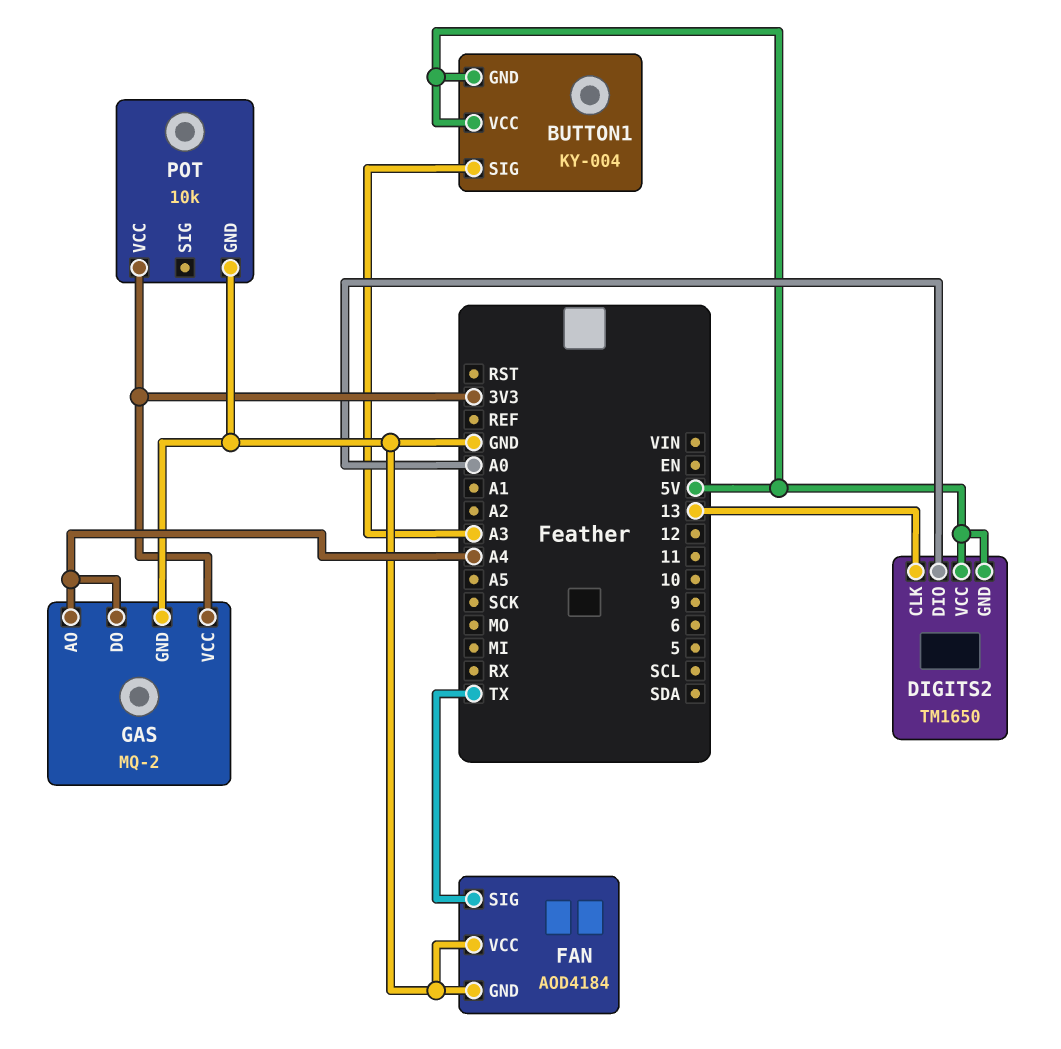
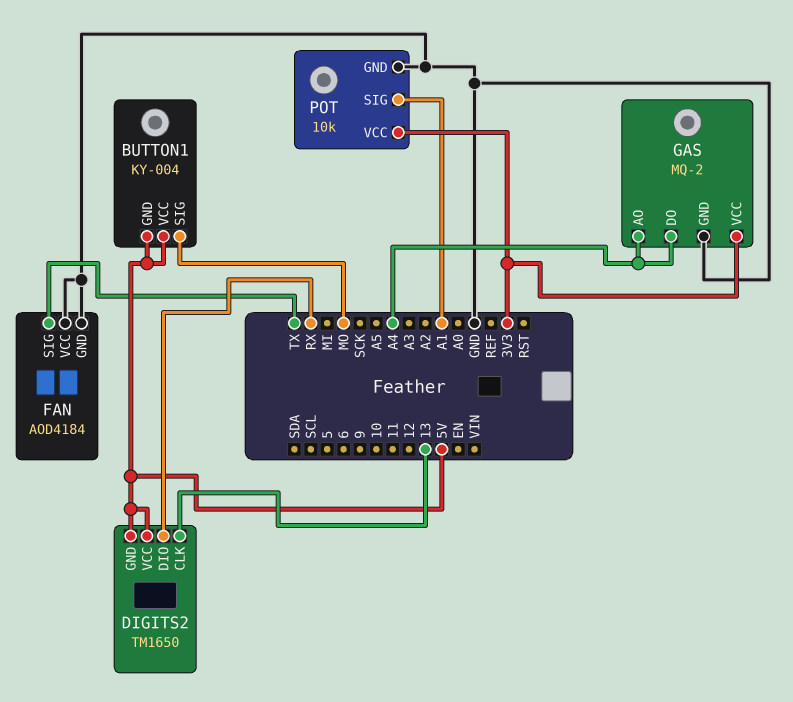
BUTTON1 pin SIG: A3 -> MO
DIGITS2 pin DIO: A0 -> RX
POT pin SIG: none -> A1

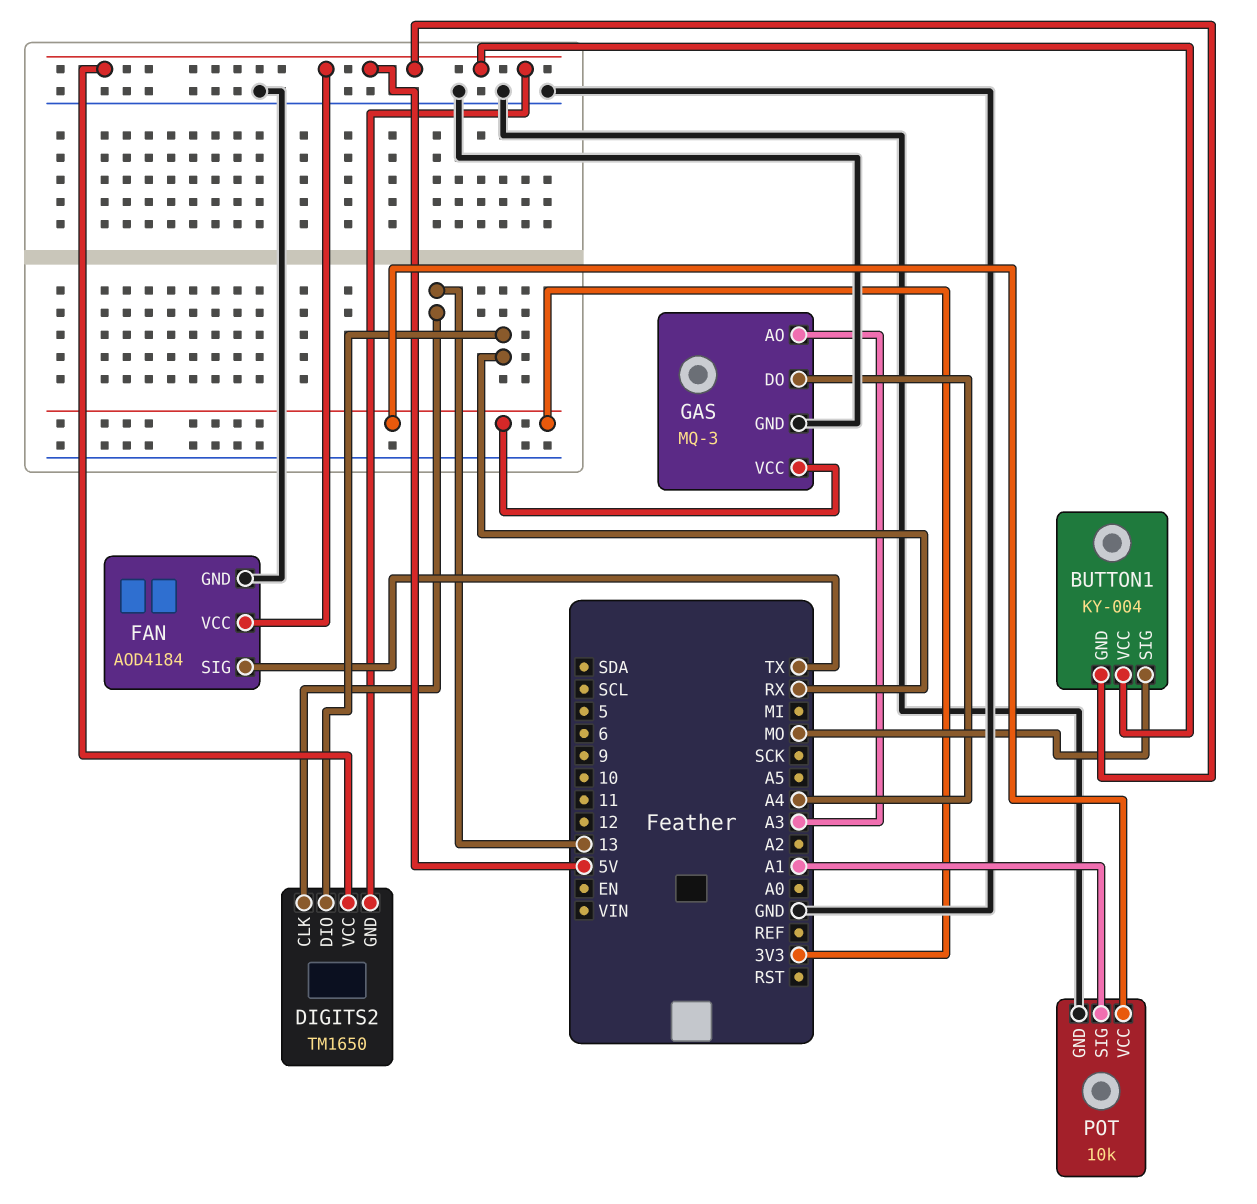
FAN pin VCC: GND -> 5V
GAS: MQ-2 -> MQ-3
GAS pin AO: A4 -> A3

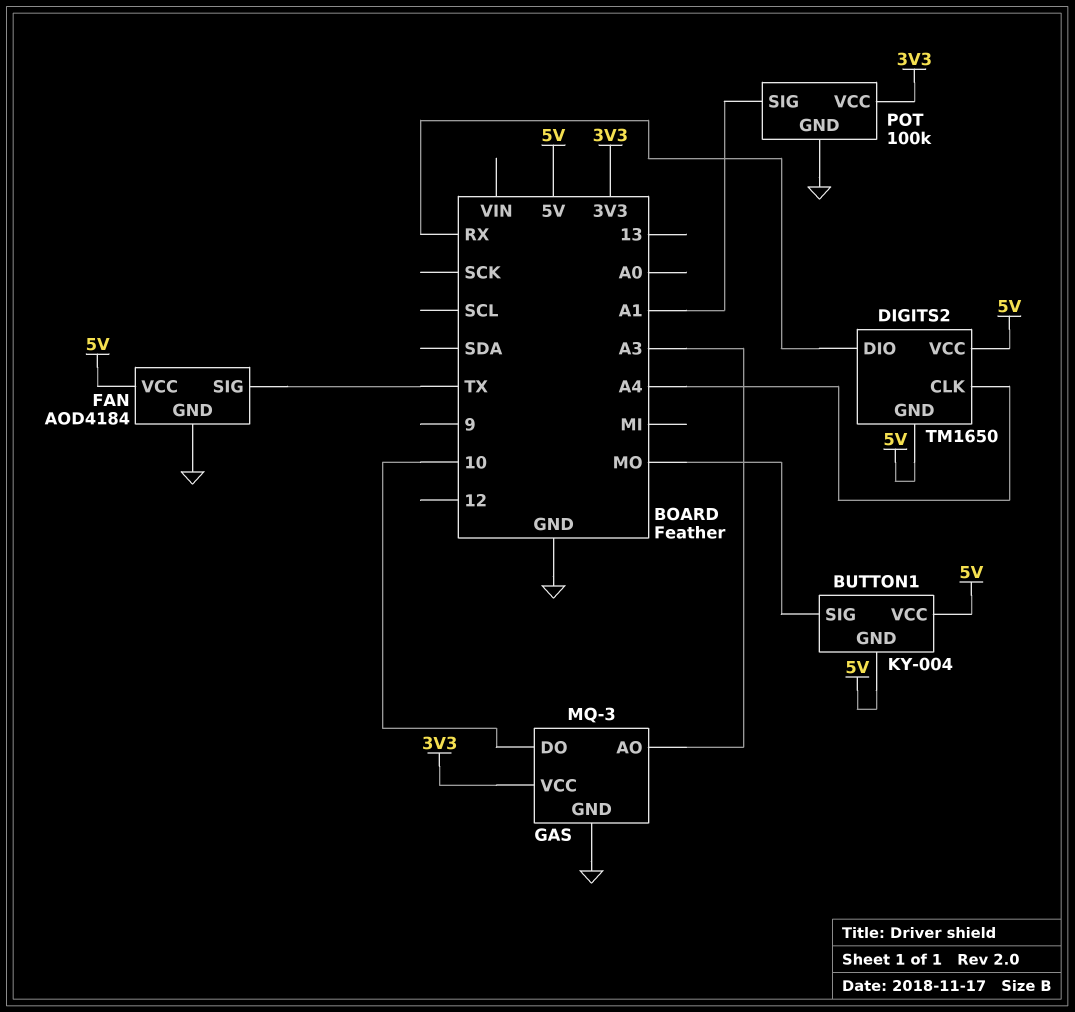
DIGITS2 pin CLK: 13 -> A4
GAS pin DO: A4 -> 10
POT: 10k -> 100k

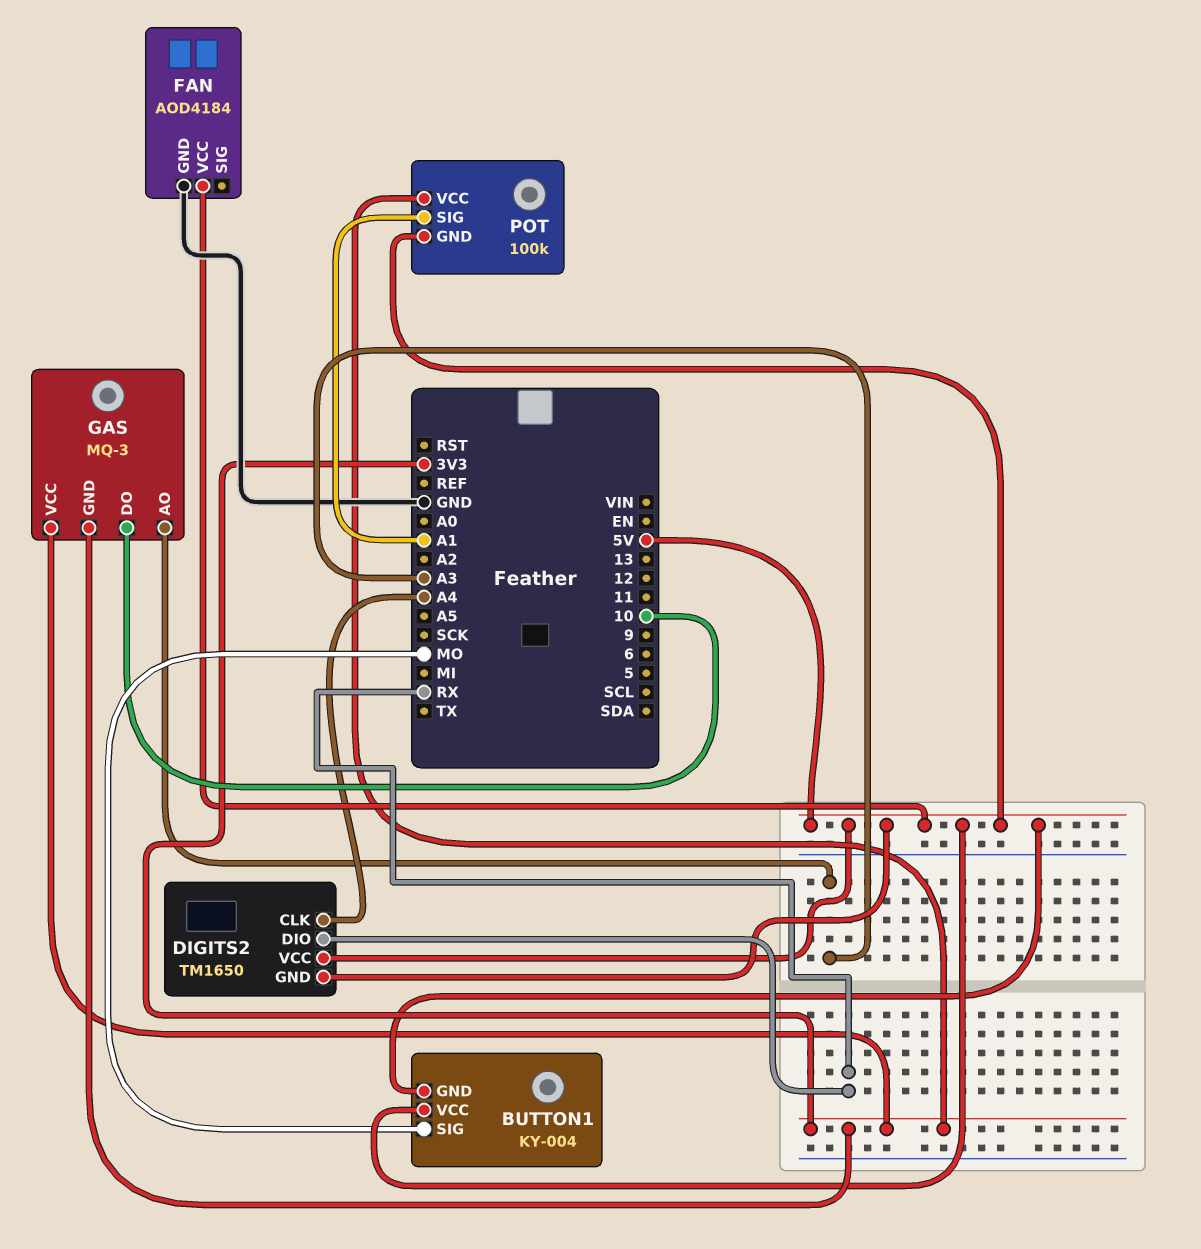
FAN pin SIG: TX -> none
GAS pin GND: GND -> 3V3
POT pin GND: GND -> 5V

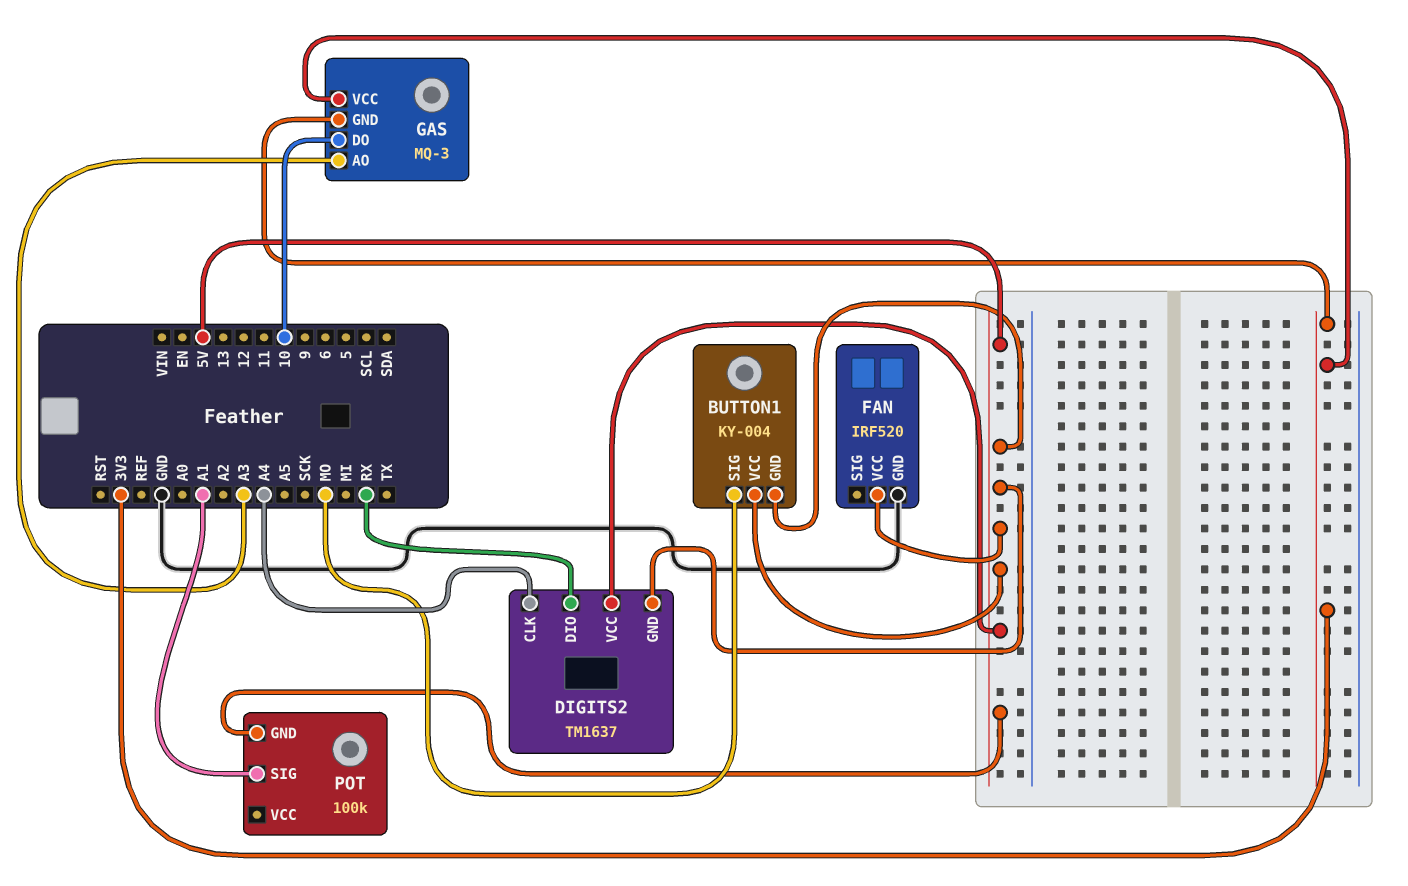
DIGITS2: TM1650 -> TM1637
FAN: AOD4184 -> IRF520
POT pin VCC: 3V3 -> none

